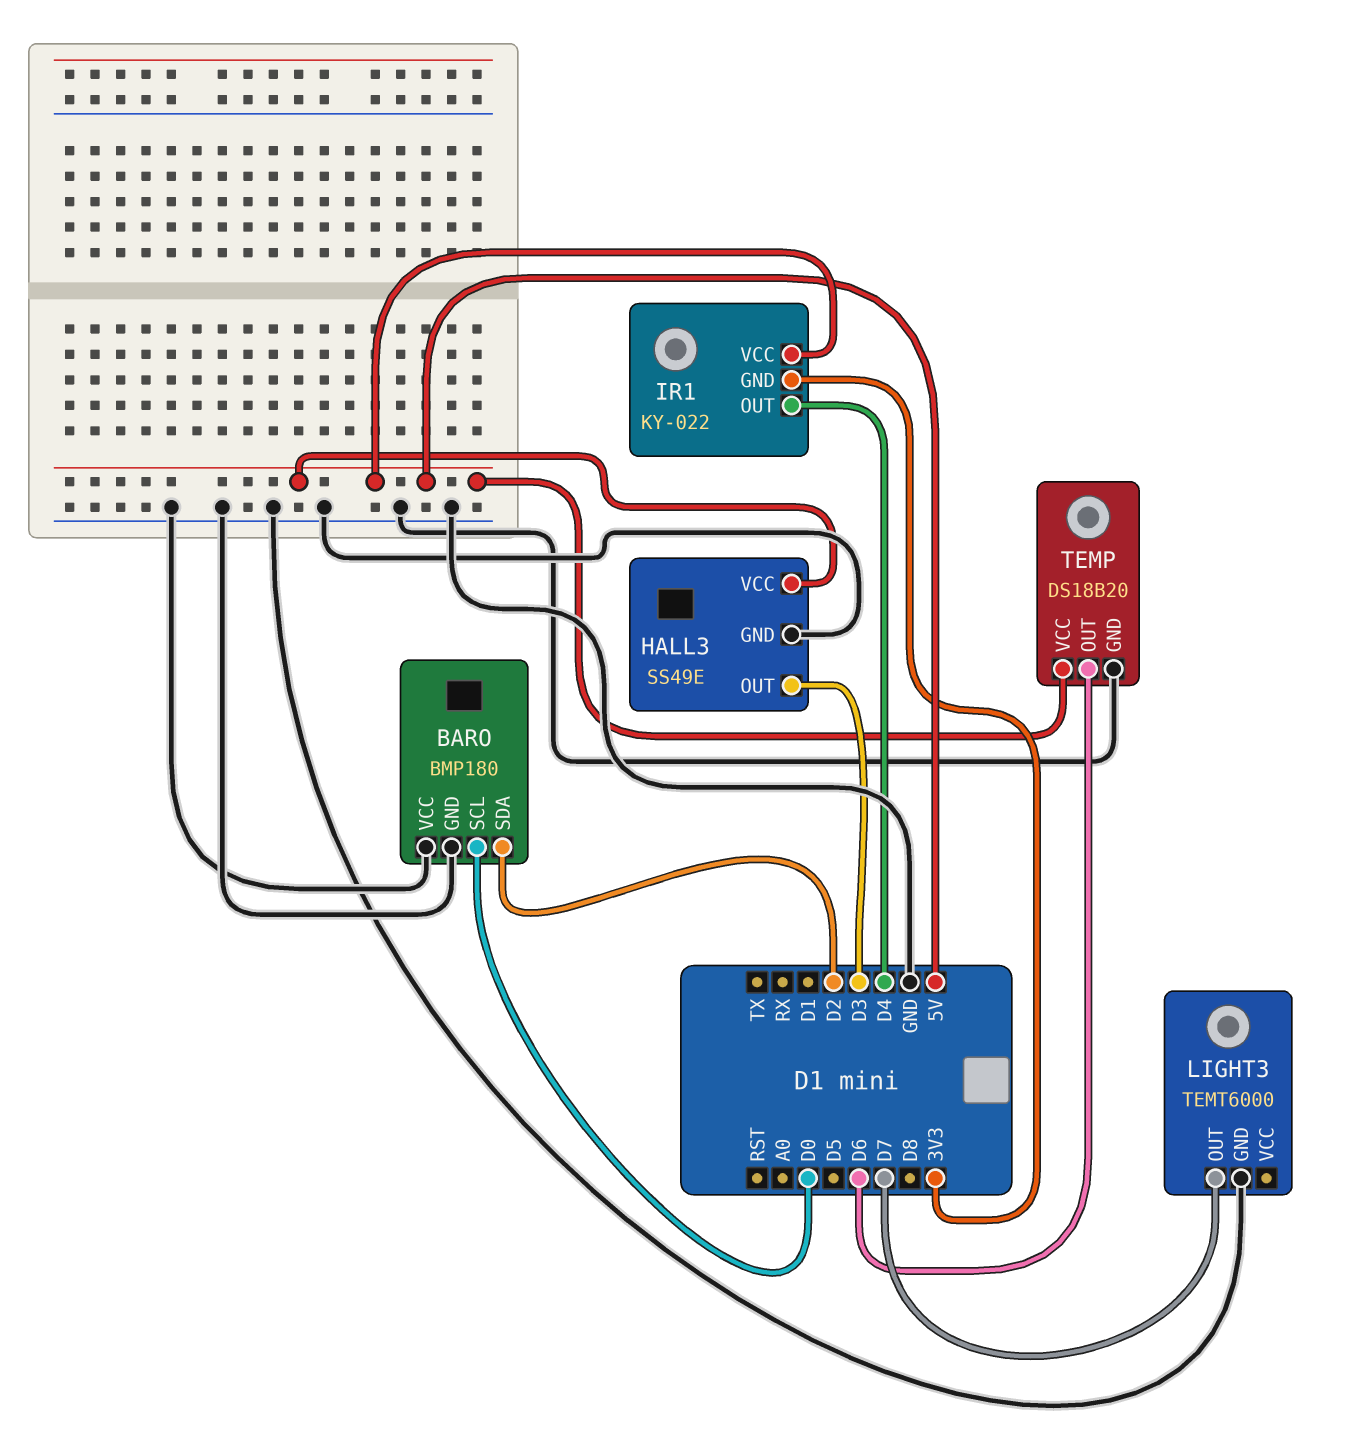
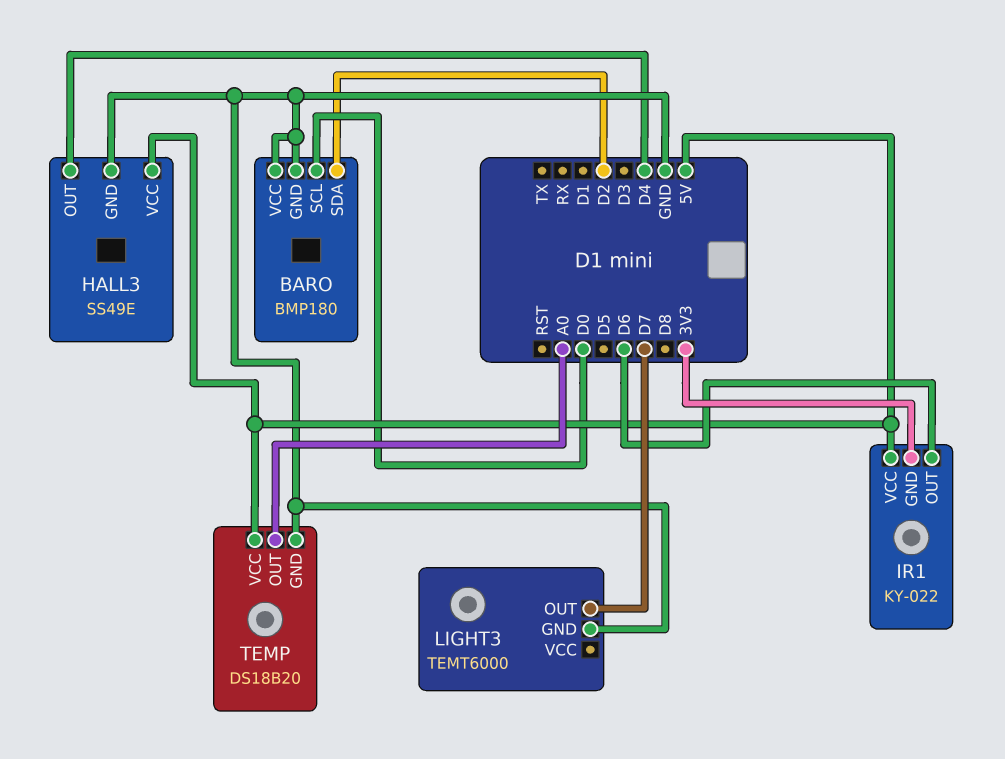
HALL3 pin OUT: D3 -> D4
IR1 pin OUT: D4 -> D6
TEMP pin OUT: D6 -> A0

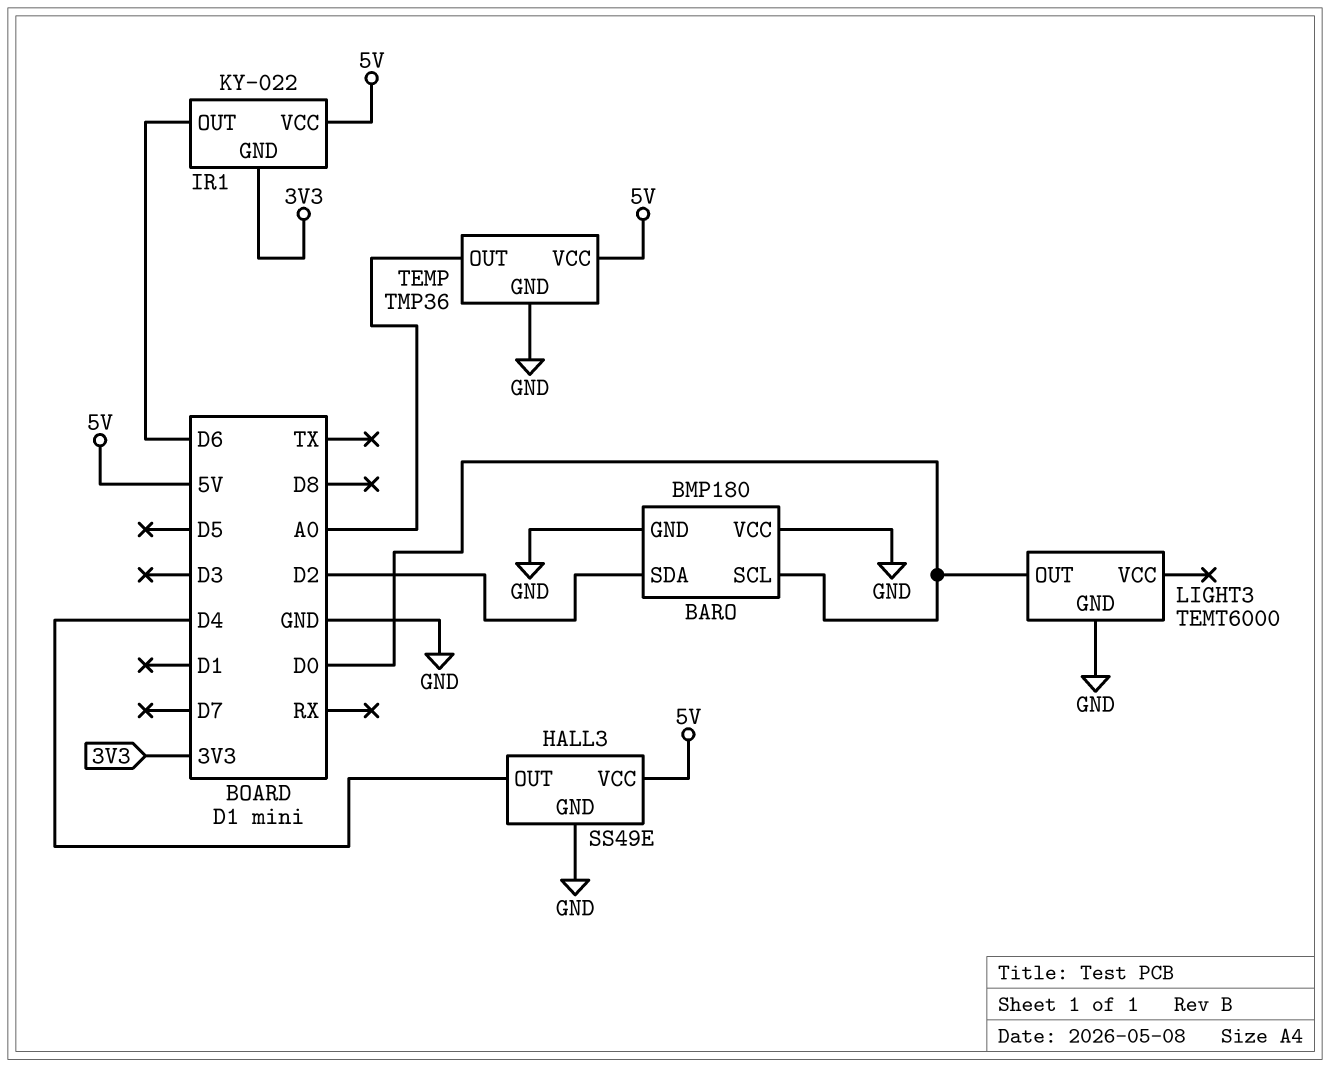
LIGHT3 pin OUT: D7 -> D0
TEMP: DS18B20 -> TMP36

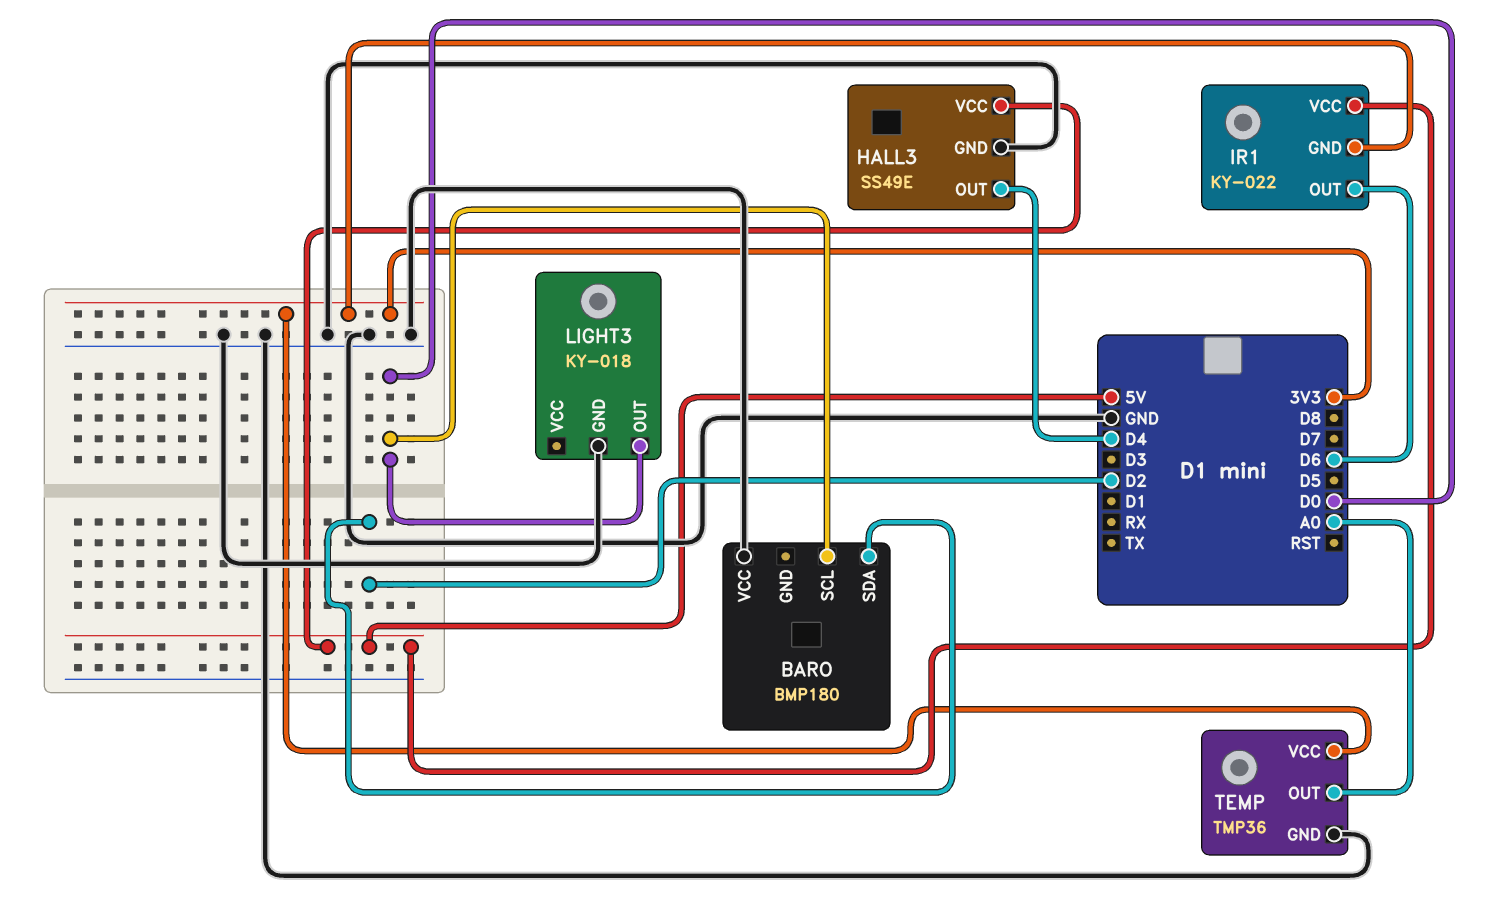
BARO pin GND: GND -> none
LIGHT3: TEMT6000 -> KY-018
TEMP pin VCC: 5V -> 3V3

